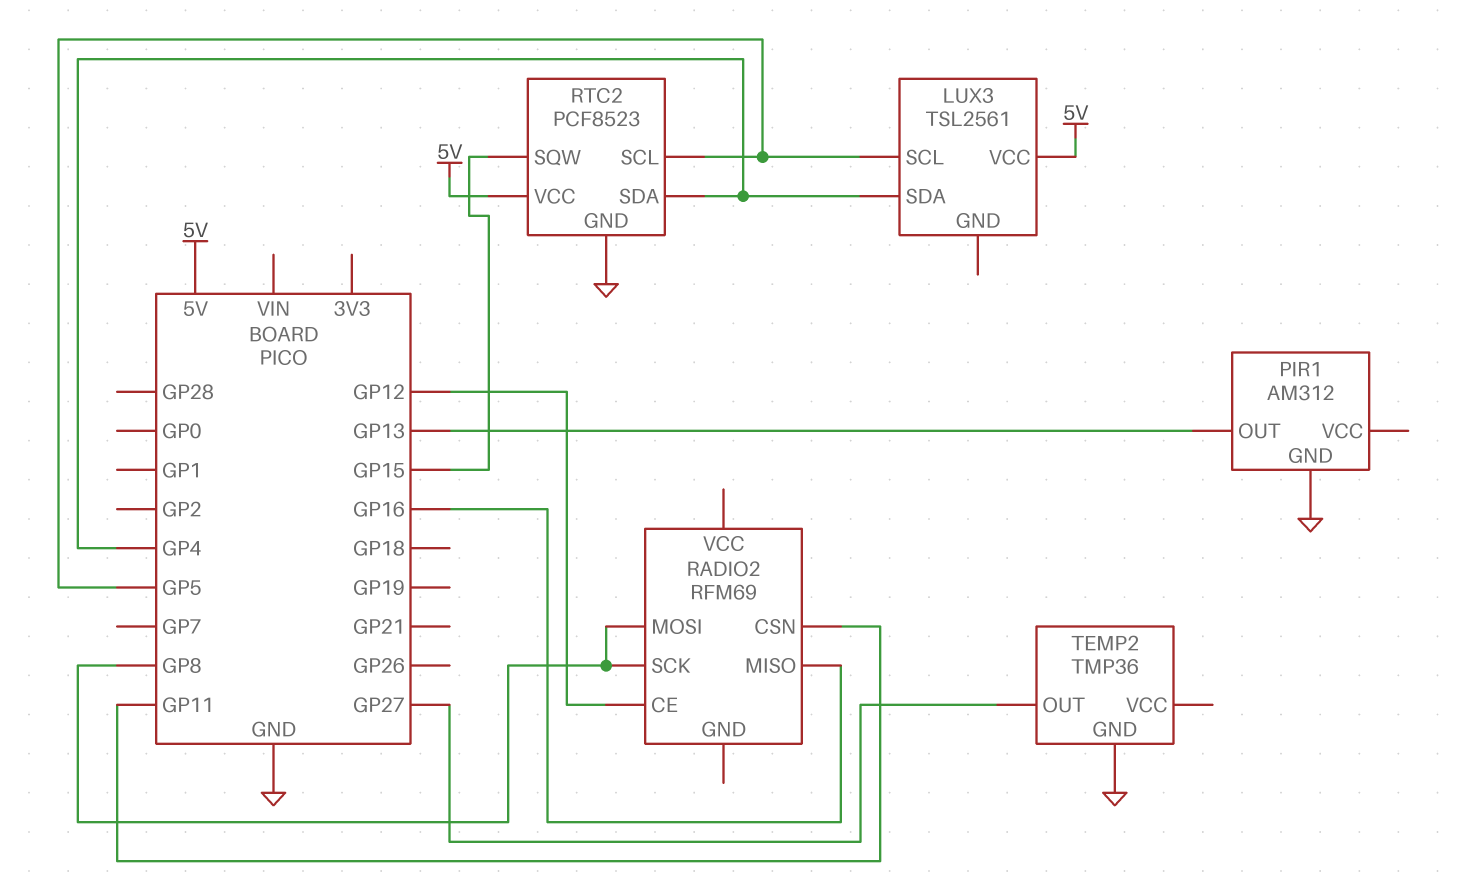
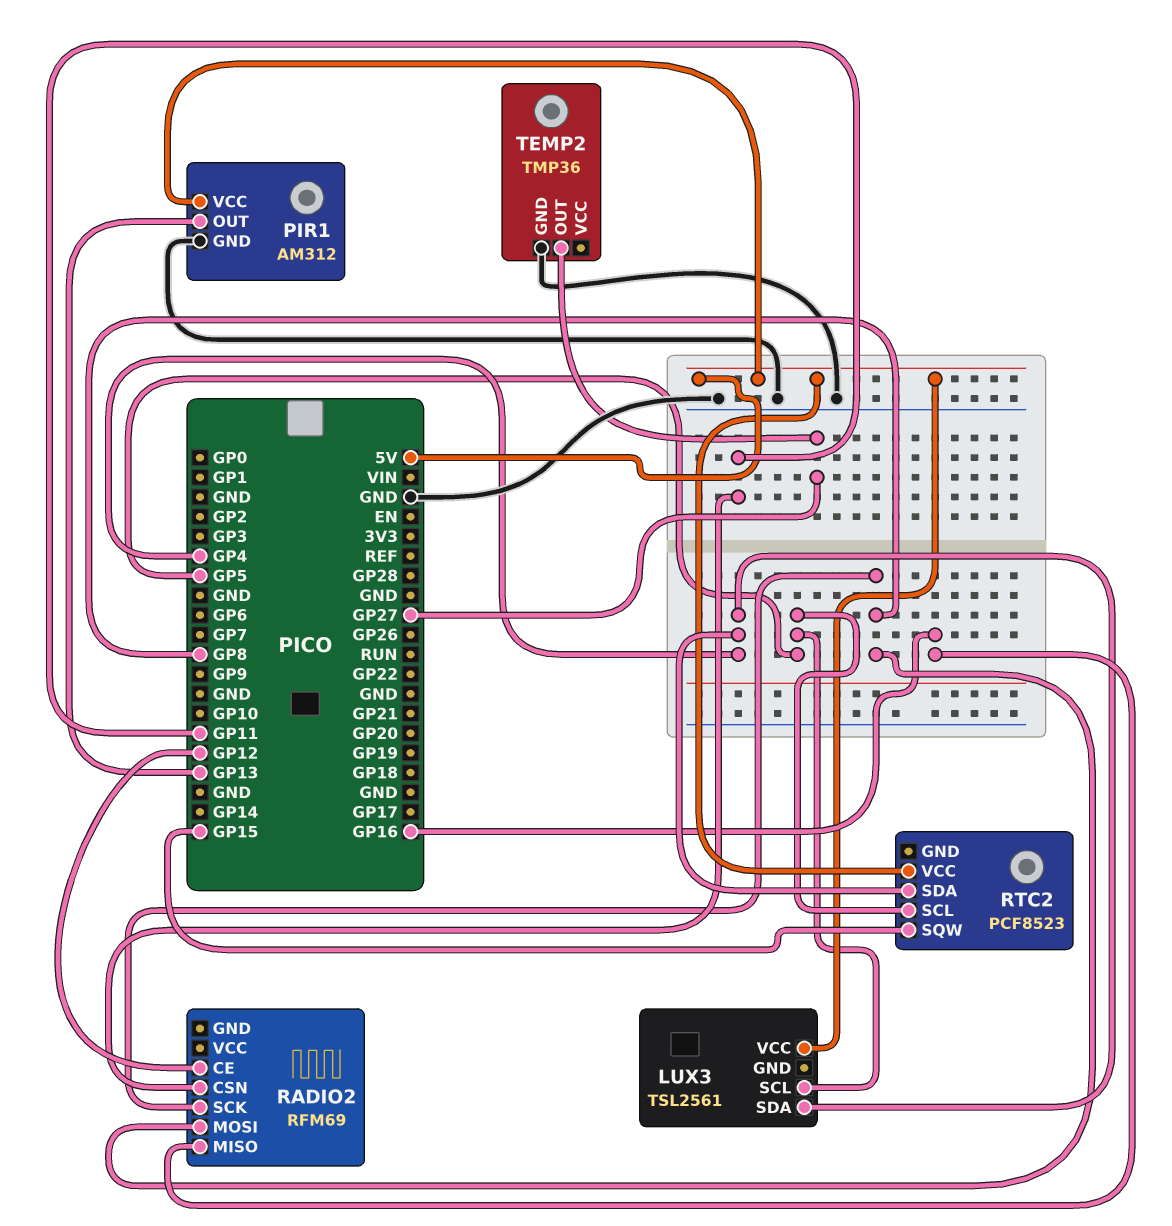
PIR1 pin VCC: none -> 5V
RTC2 pin GND: GND -> none

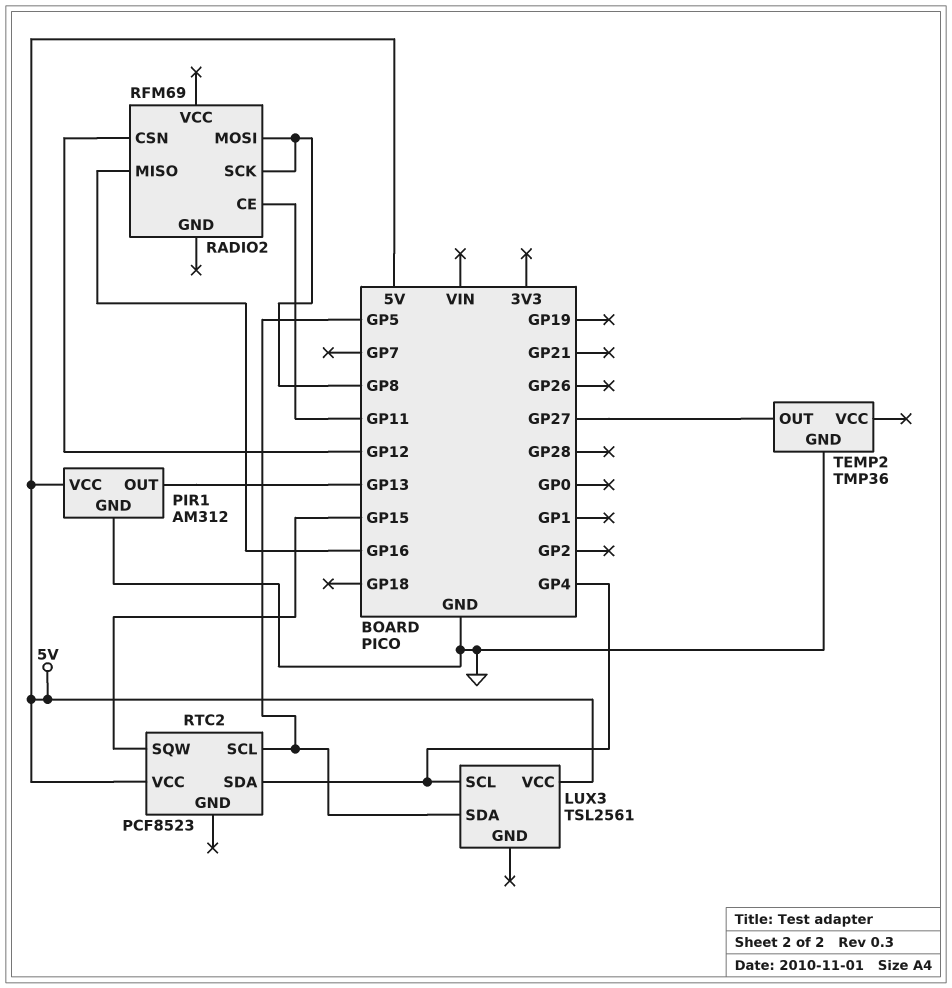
LUX3 pin SCL: GP5 -> GP4
LUX3 pin SDA: GP4 -> GP5
RADIO2 pin CE: GP12 -> GP11
RADIO2 pin CSN: GP11 -> GP12

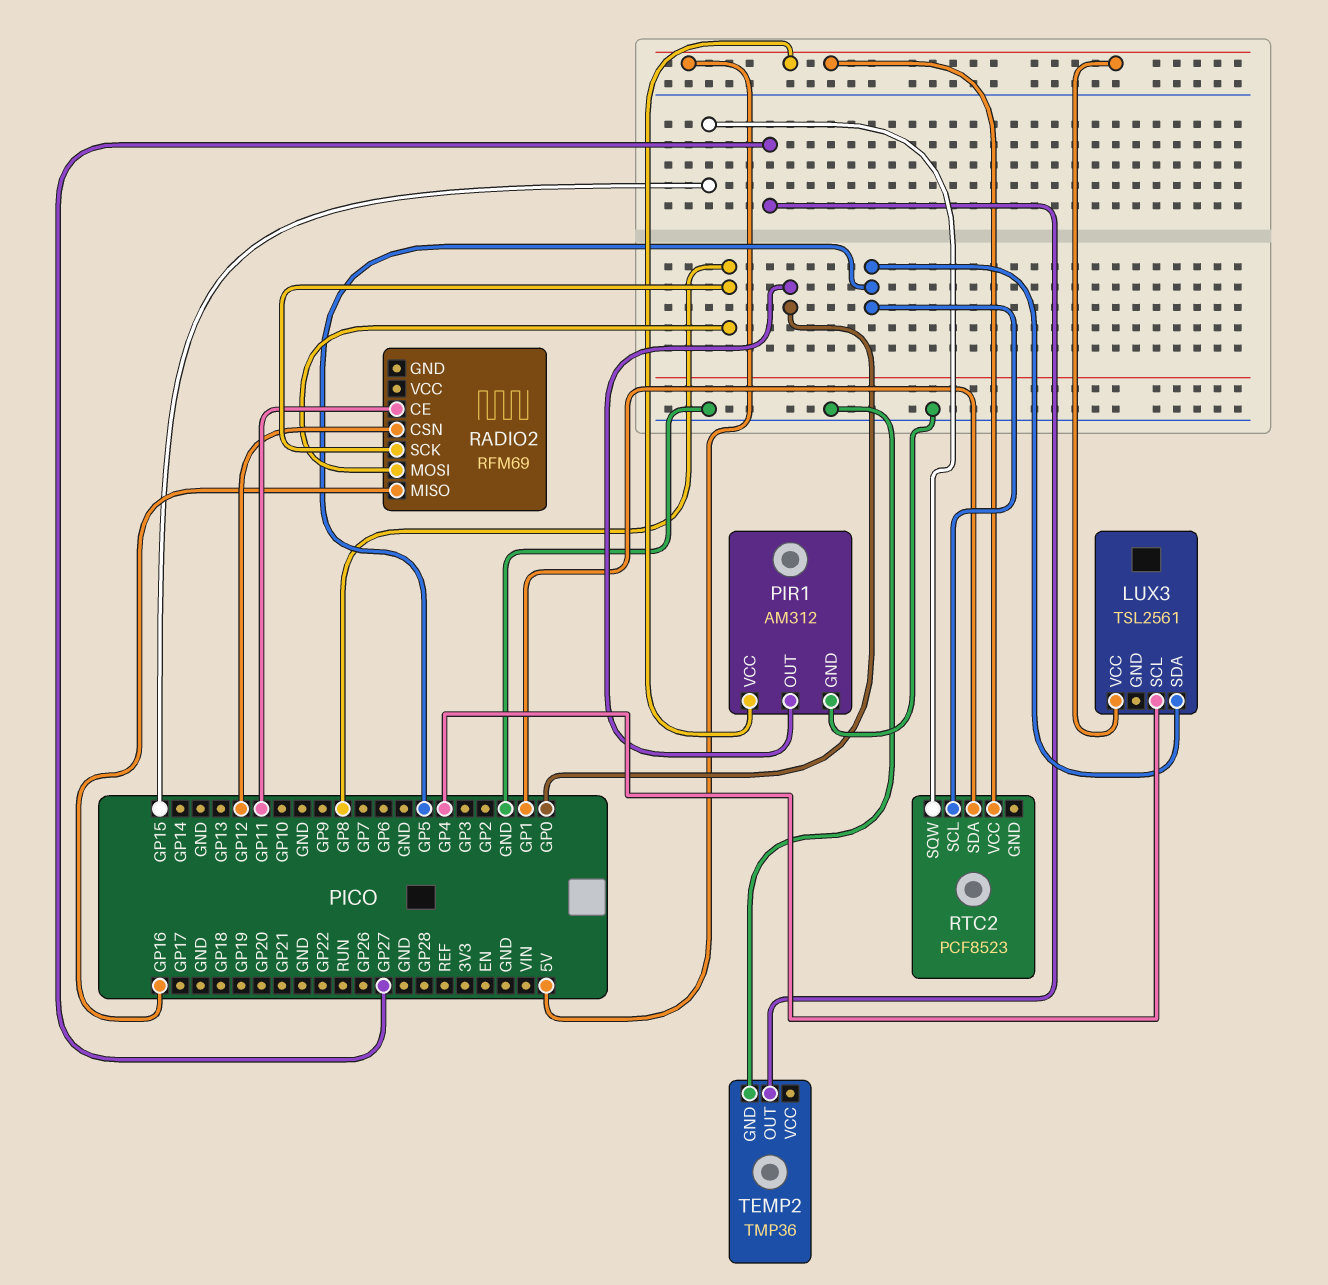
PIR1 pin OUT: GP13 -> GP0
RTC2 pin SDA: GP4 -> GP1

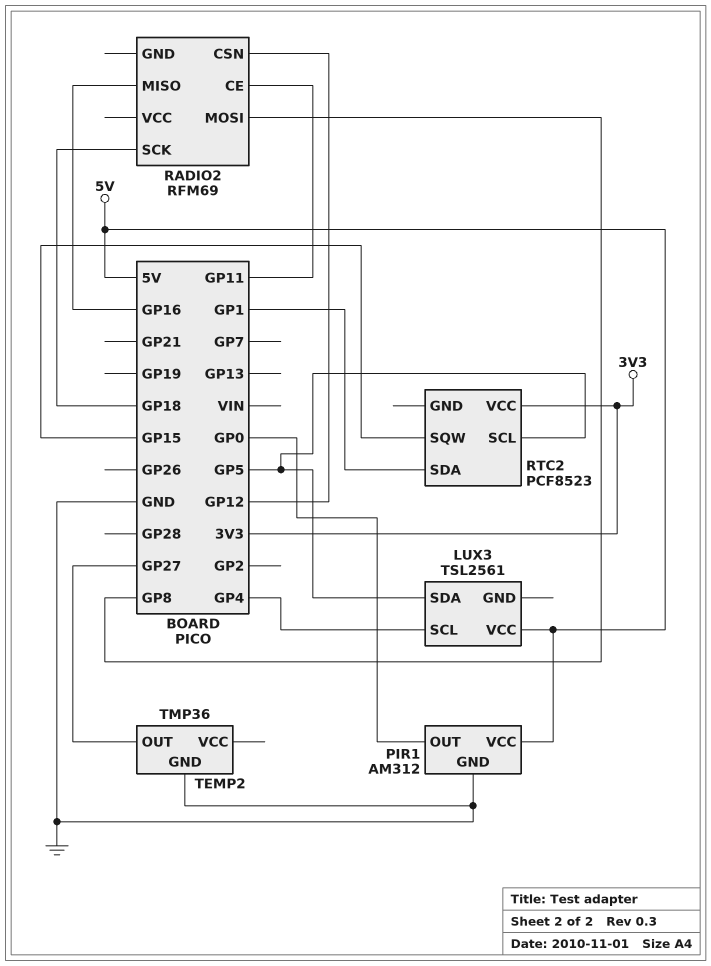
RADIO2 pin SCK: GP8 -> GP18
RTC2 pin VCC: 5V -> 3V3

